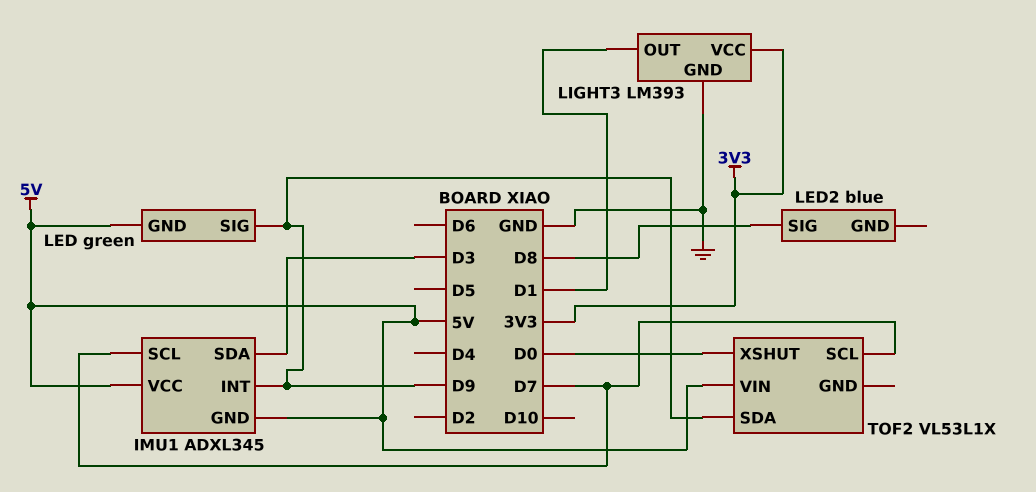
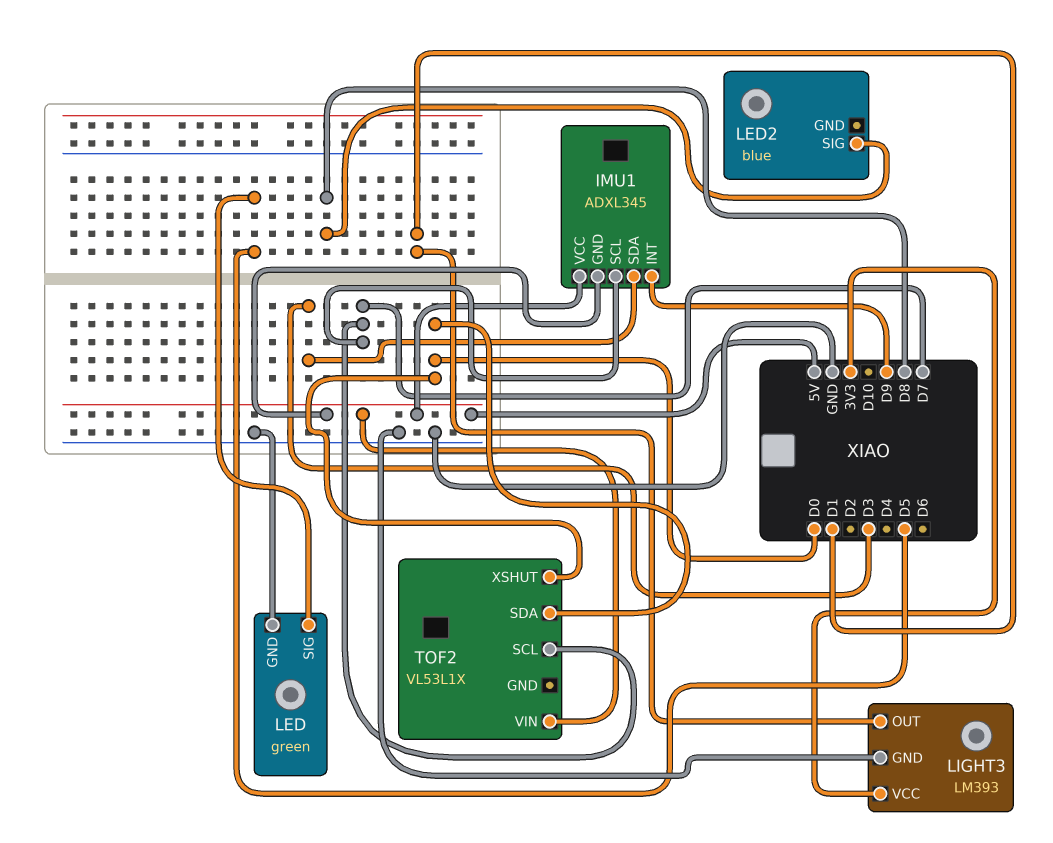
LED pin GND: 5V -> GND
LED pin SIG: D9 -> D5
TOF2 pin SDA: D9 -> D0

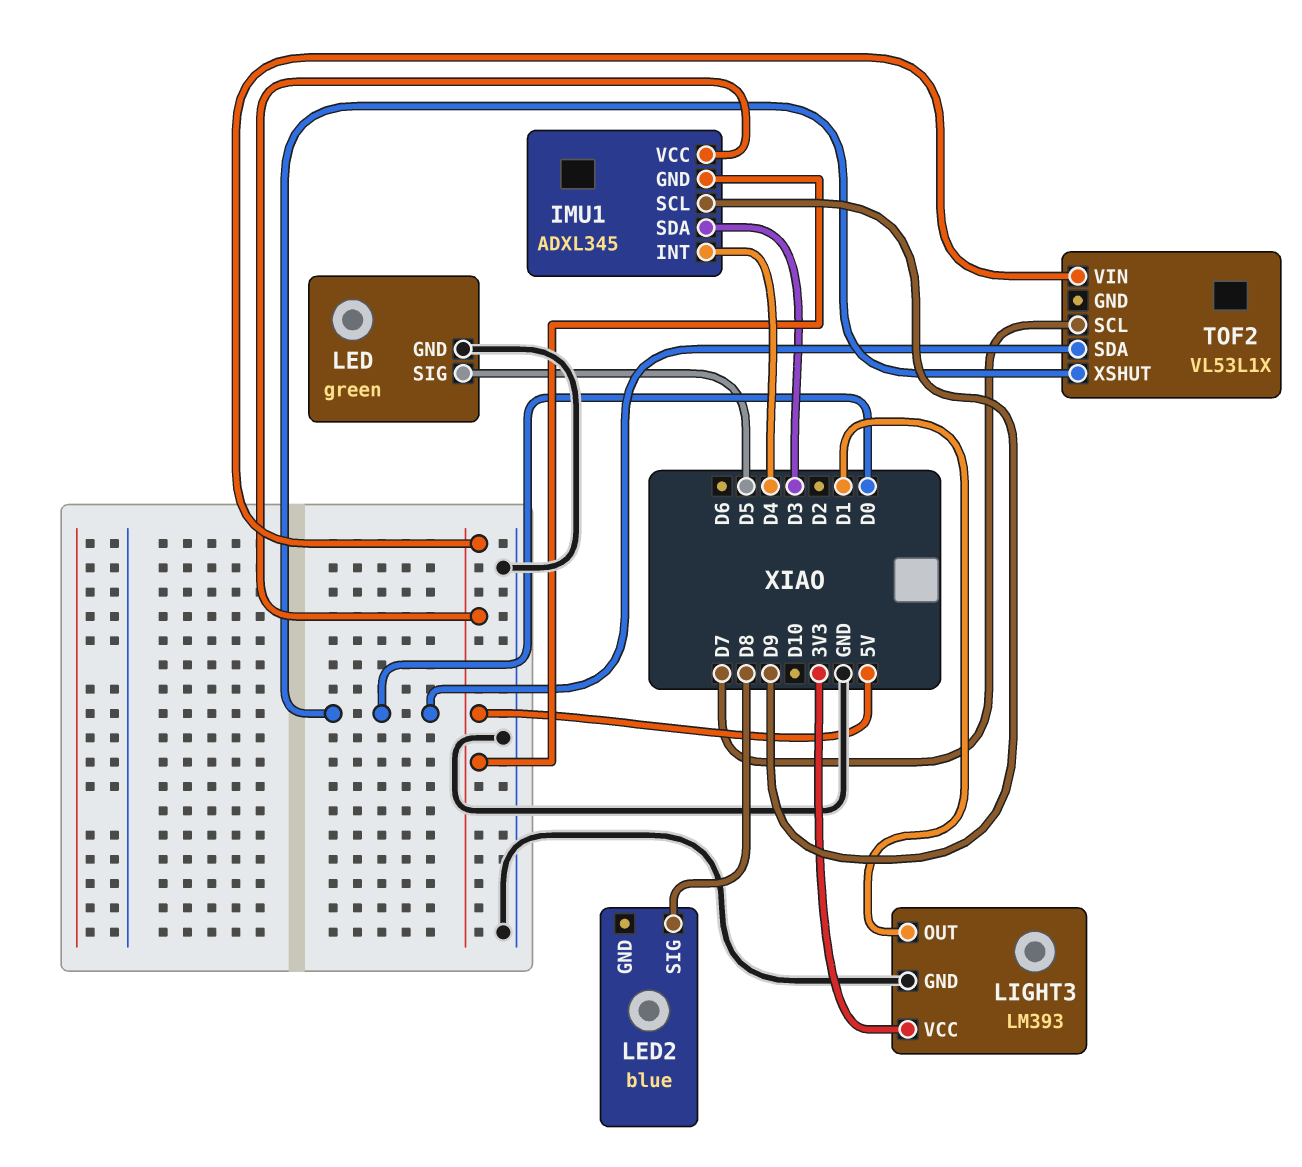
IMU1 pin INT: D9 -> D4
IMU1 pin SCL: D7 -> D9

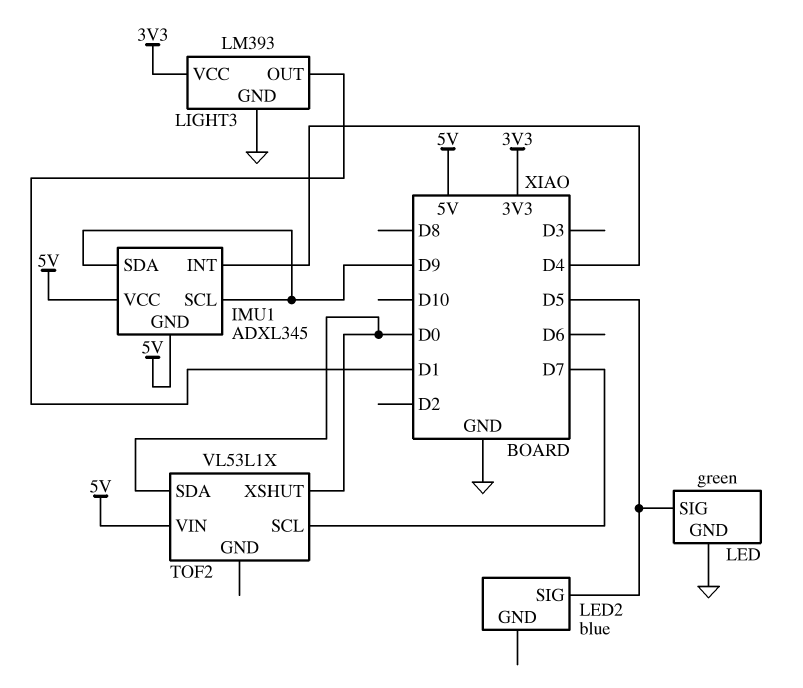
IMU1 pin SDA: D3 -> D9
LED2 pin SIG: D8 -> D5

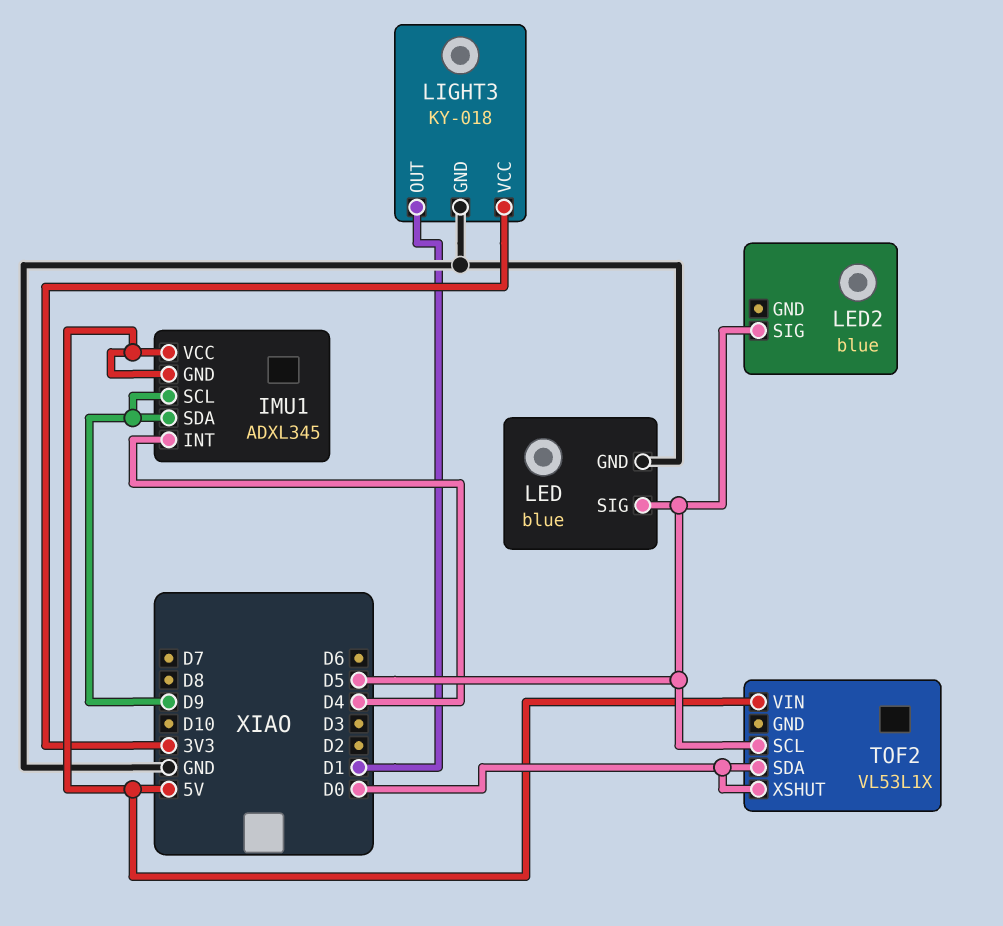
LED: green -> blue
LIGHT3: LM393 -> KY-018
TOF2 pin SCL: D7 -> D5

